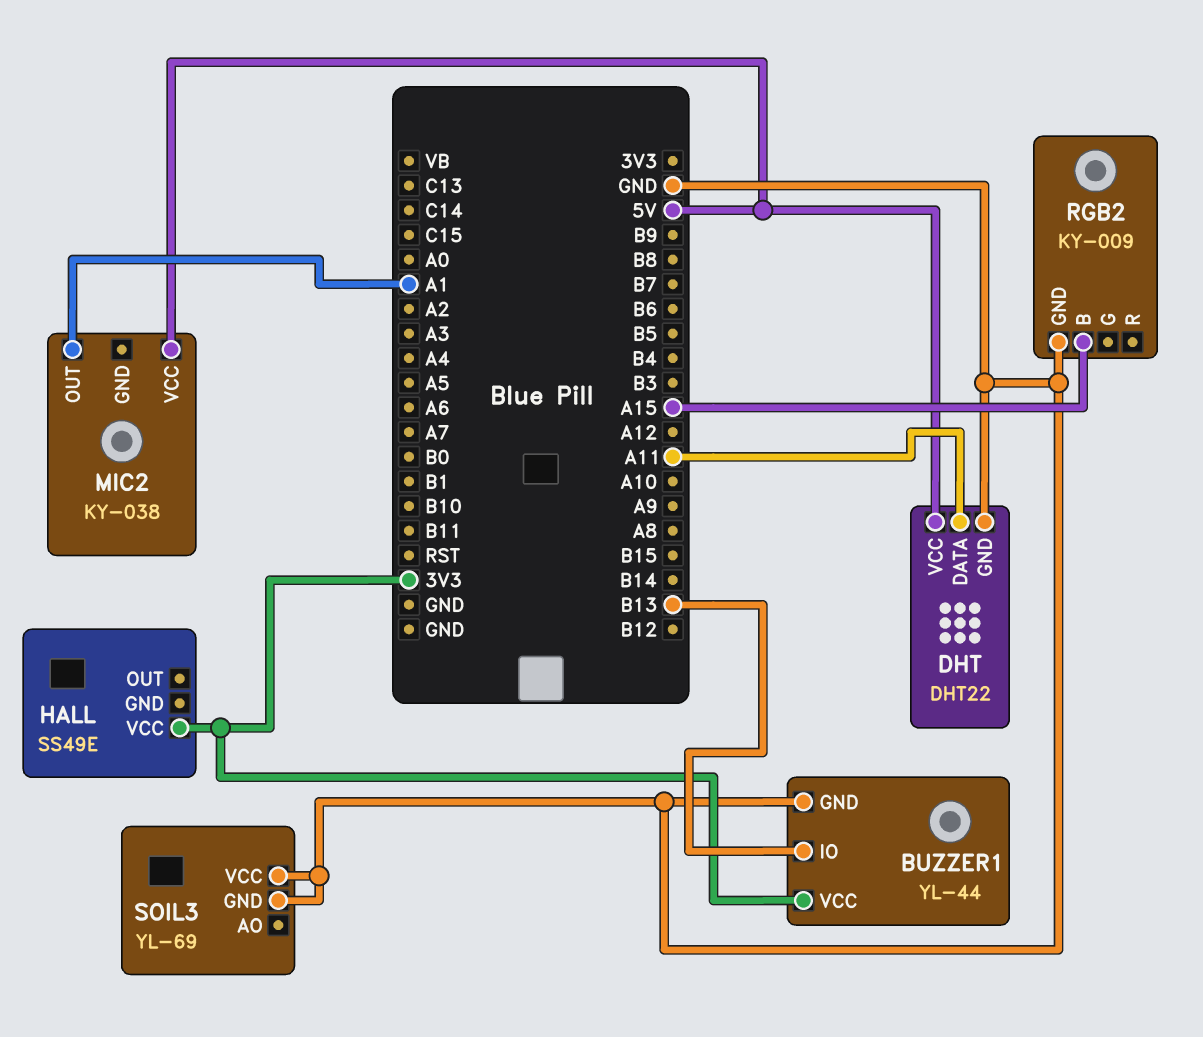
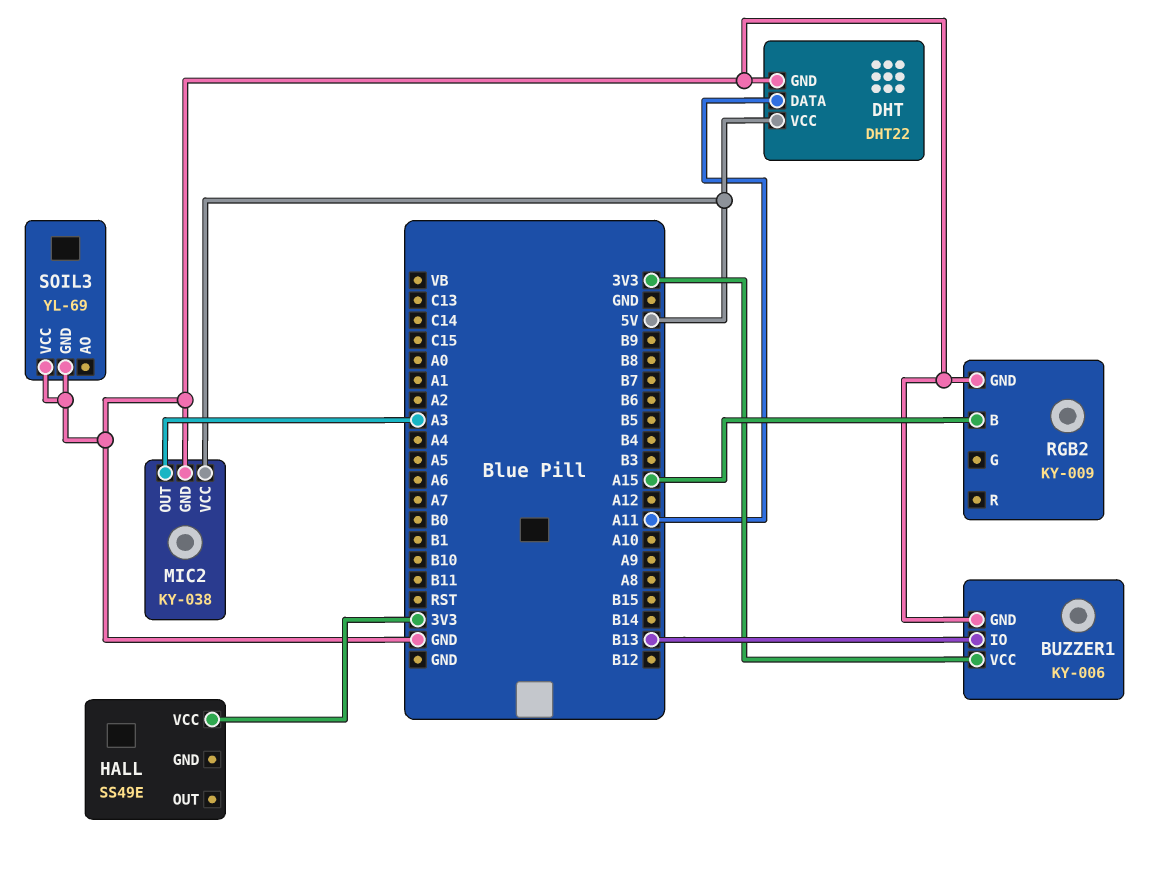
BUZZER1: YL-44 -> KY-006
MIC2 pin GND: none -> GND
MIC2 pin OUT: A1 -> A3

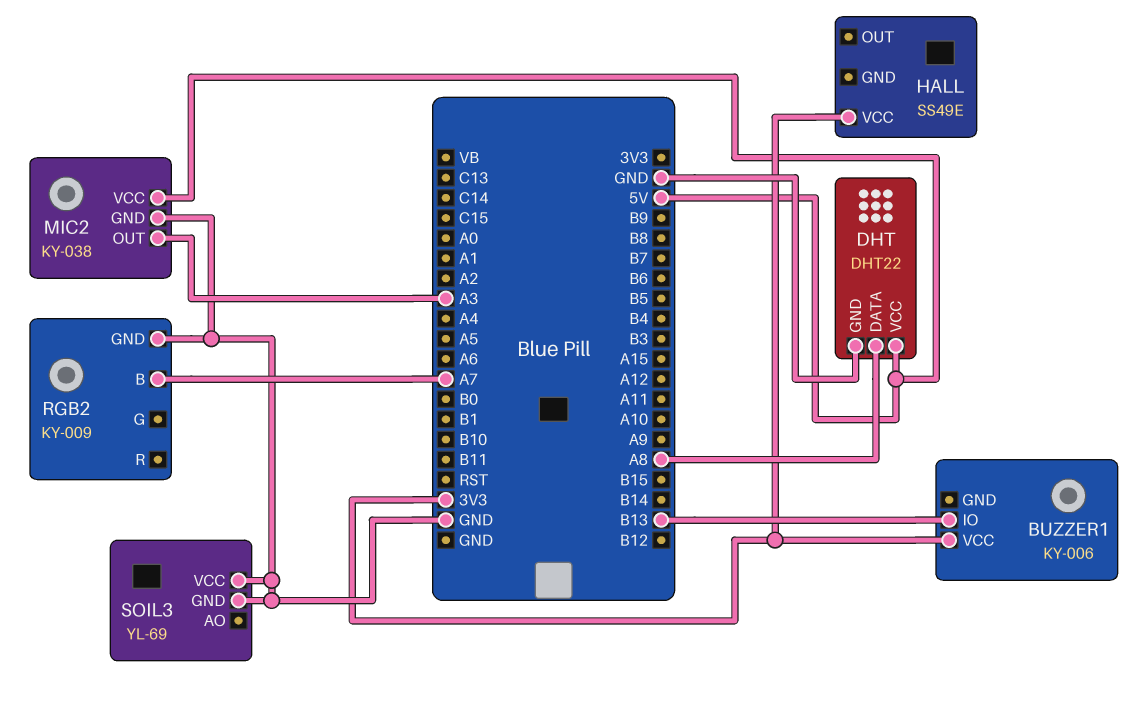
BUZZER1 pin GND: GND -> none
DHT pin DATA: A11 -> A8
RGB2 pin B: A15 -> A7

